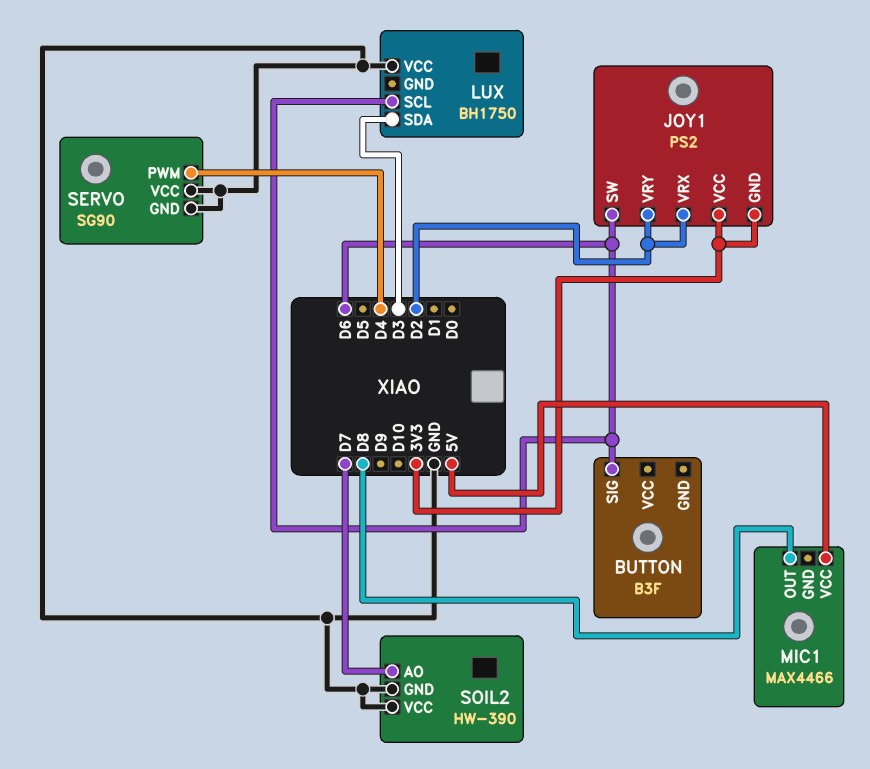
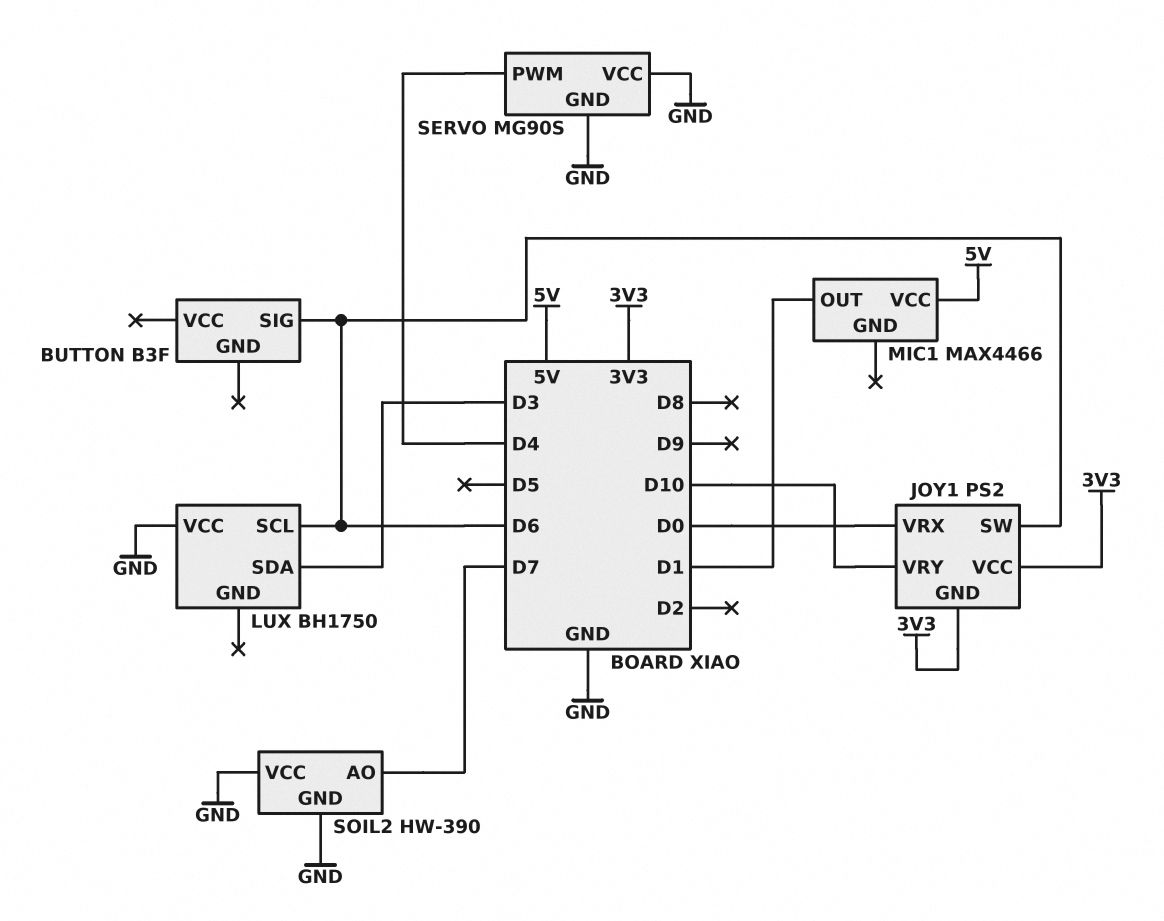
JOY1 pin VRX: D2 -> D0
JOY1 pin VRY: D2 -> D10
MIC1 pin OUT: D8 -> D1
SERVO: SG90 -> MG90S

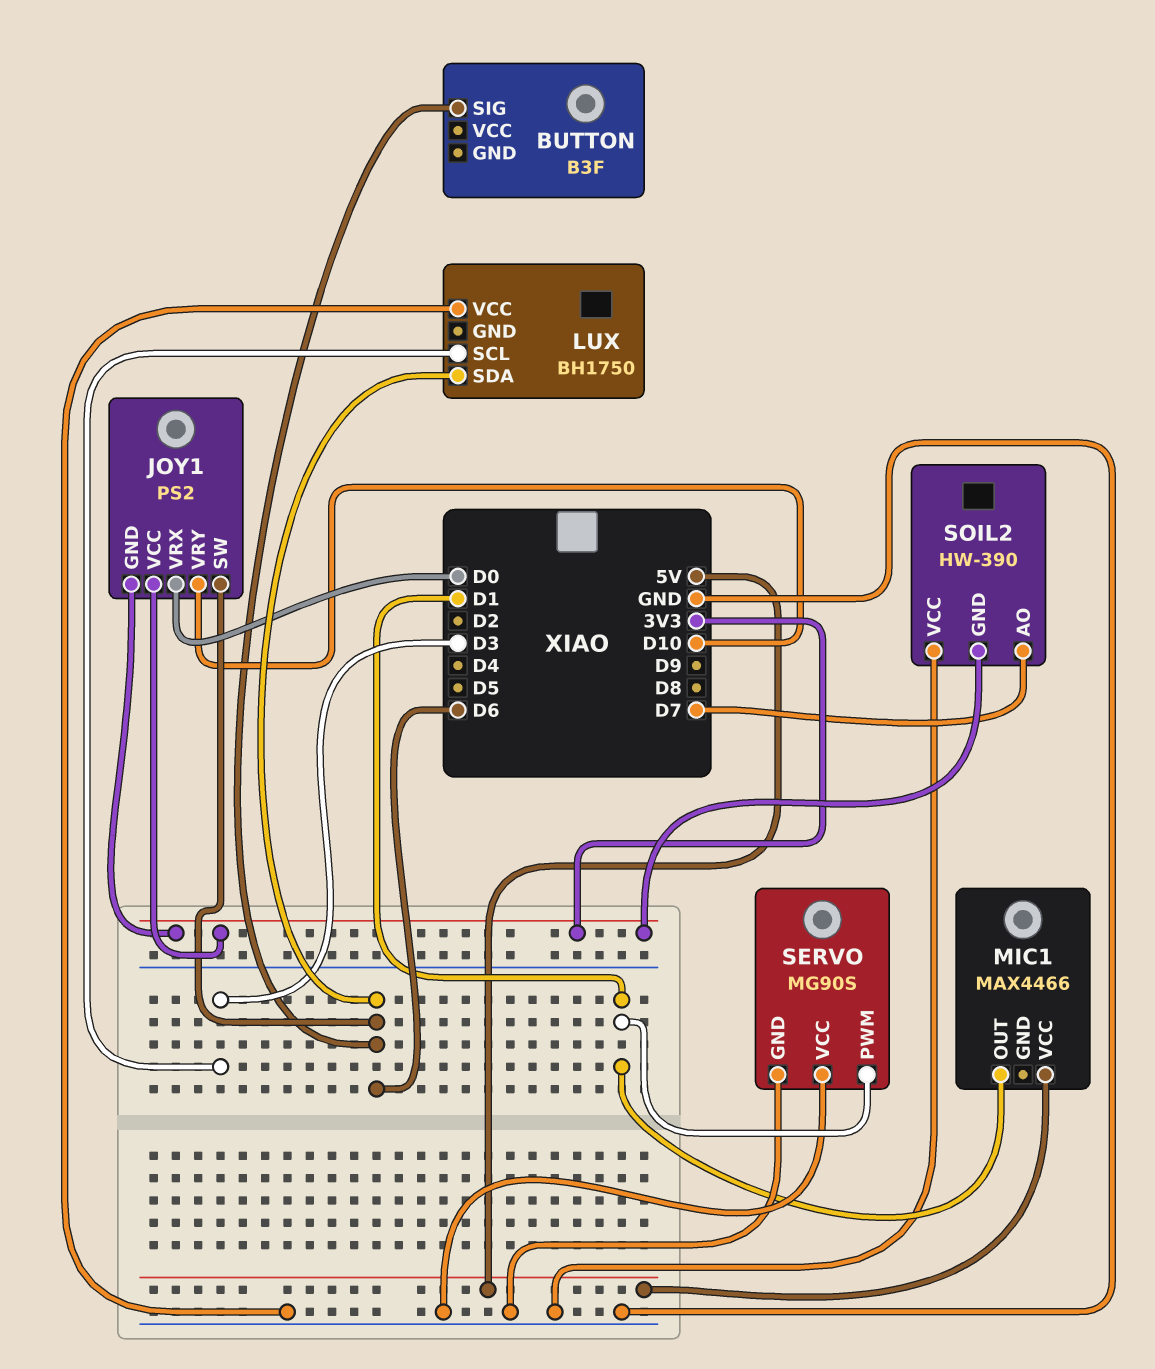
LUX pin SCL: D6 -> D3
LUX pin SDA: D3 -> D6
SERVO pin PWM: D4 -> D1
SOIL2 pin GND: GND -> 3V3

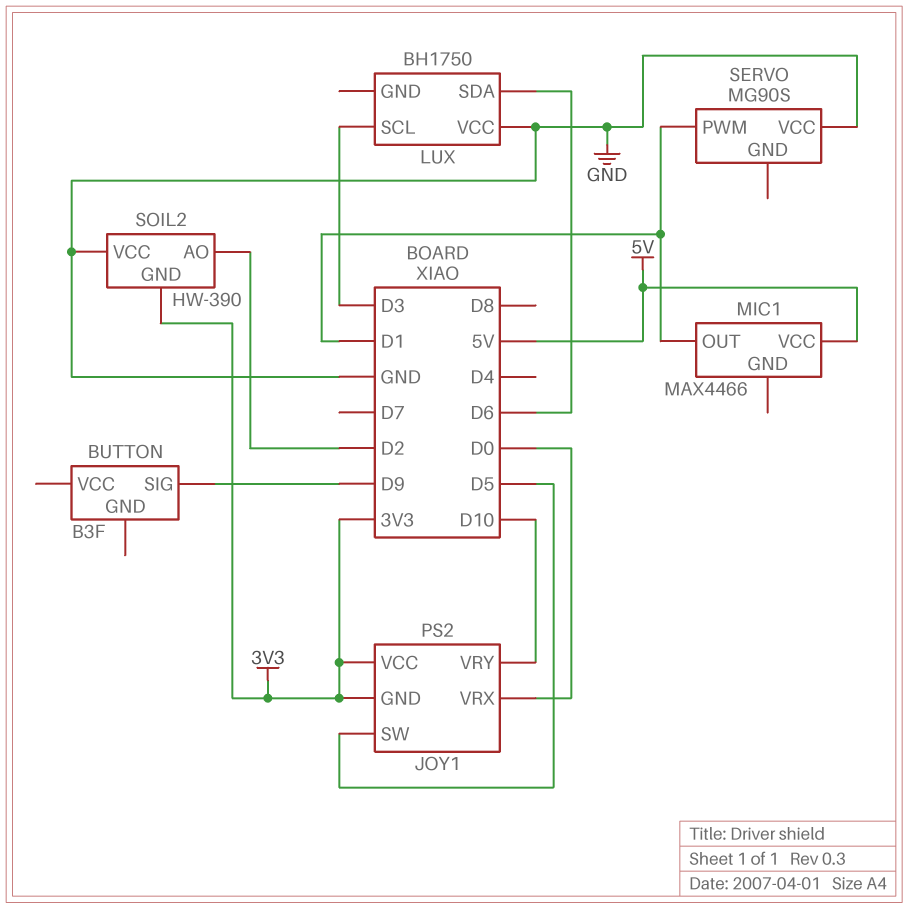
BUTTON pin SIG: D6 -> D9
JOY1 pin SW: D6 -> D5
SERVO pin GND: GND -> none
SOIL2 pin AO: D7 -> D2

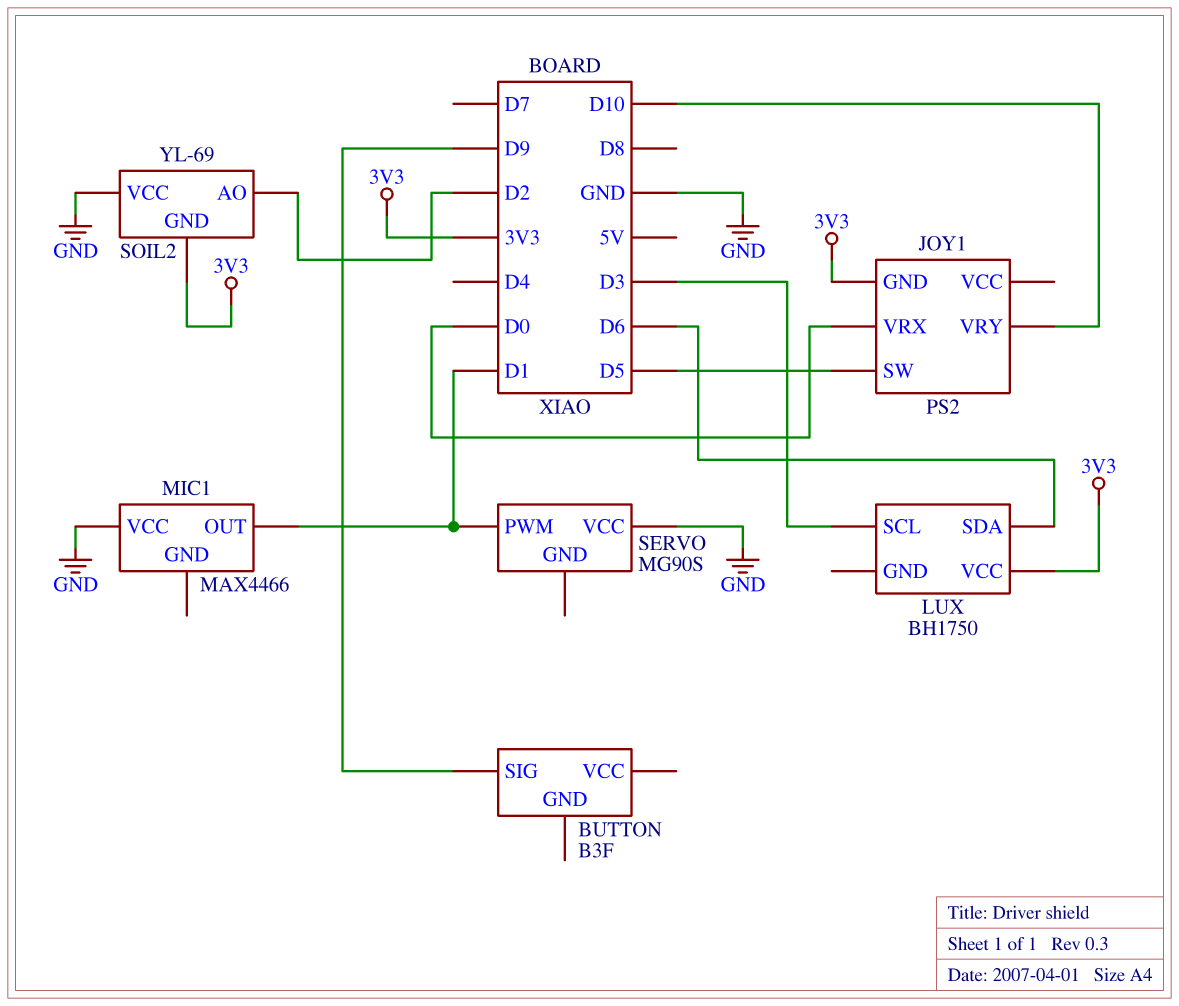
JOY1 pin VCC: 3V3 -> none
LUX pin VCC: GND -> 3V3
MIC1 pin VCC: 5V -> GND
SOIL2: HW-390 -> YL-69

